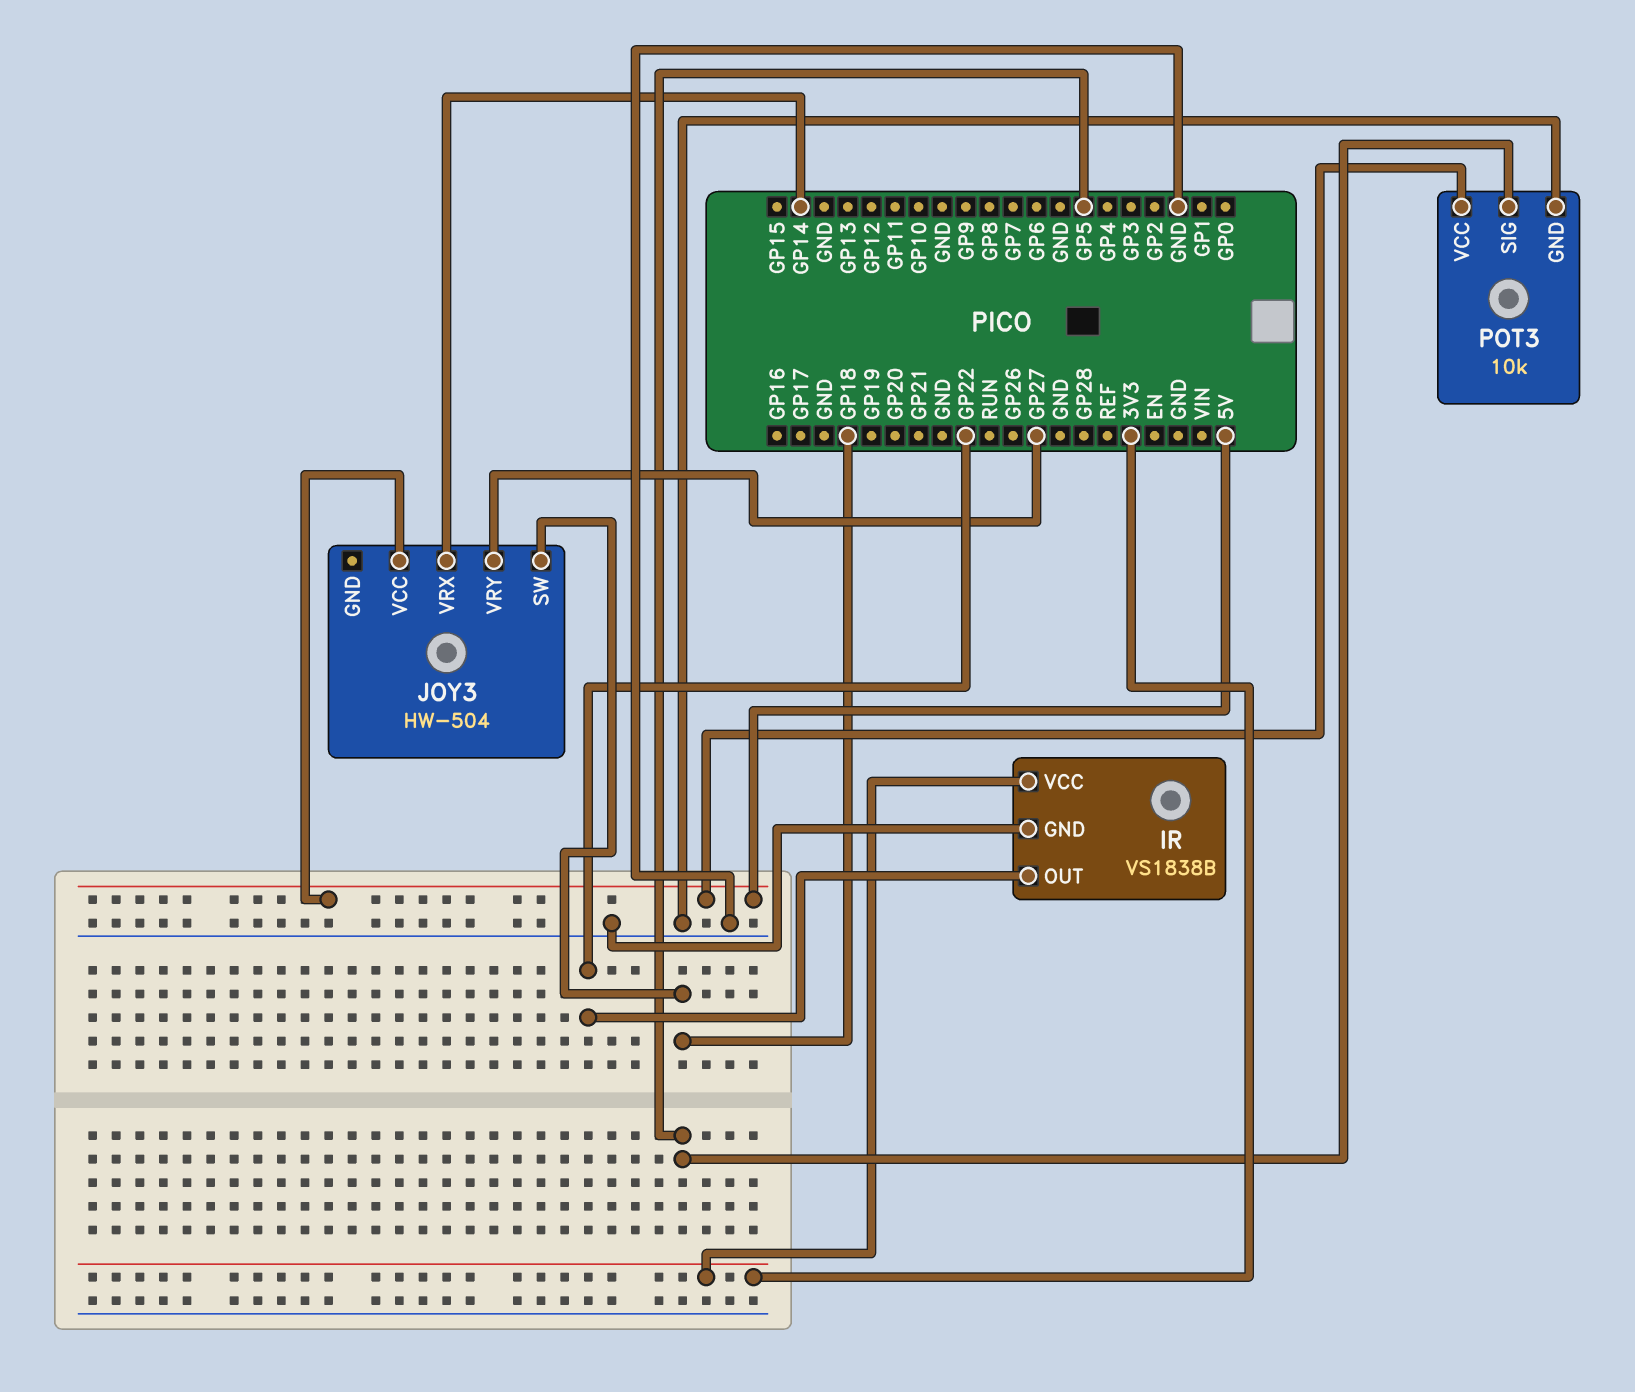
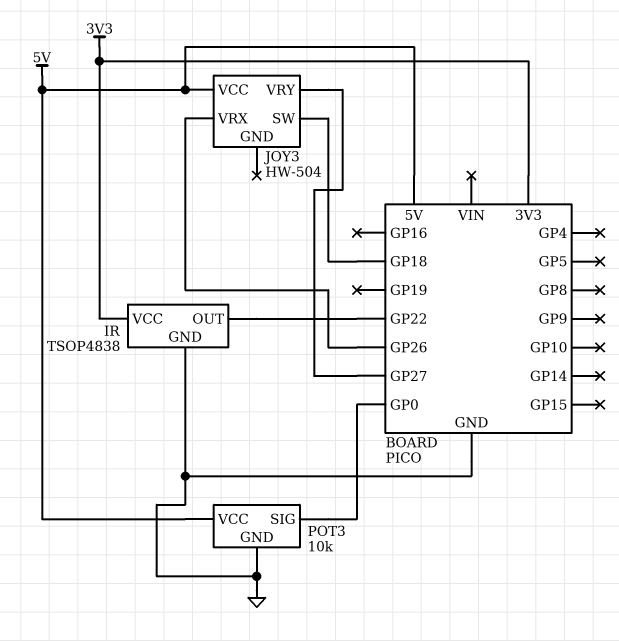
IR: VS1838B -> TSOP4838
JOY3 pin VRX: GP14 -> GP26
POT3 pin SIG: GP5 -> GP0

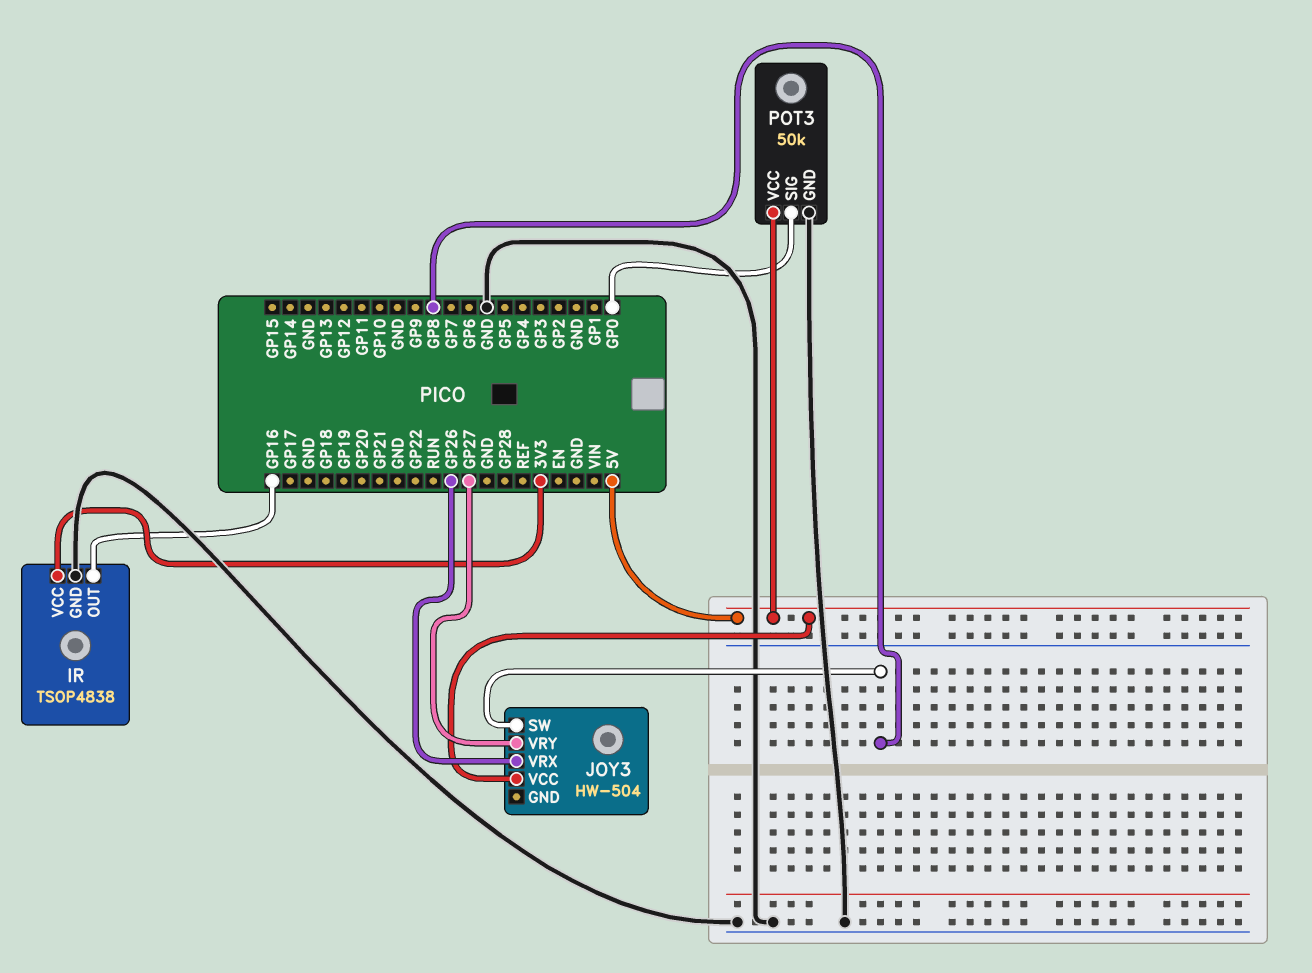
IR pin OUT: GP22 -> GP16
JOY3 pin SW: GP18 -> GP8
POT3: 10k -> 50k

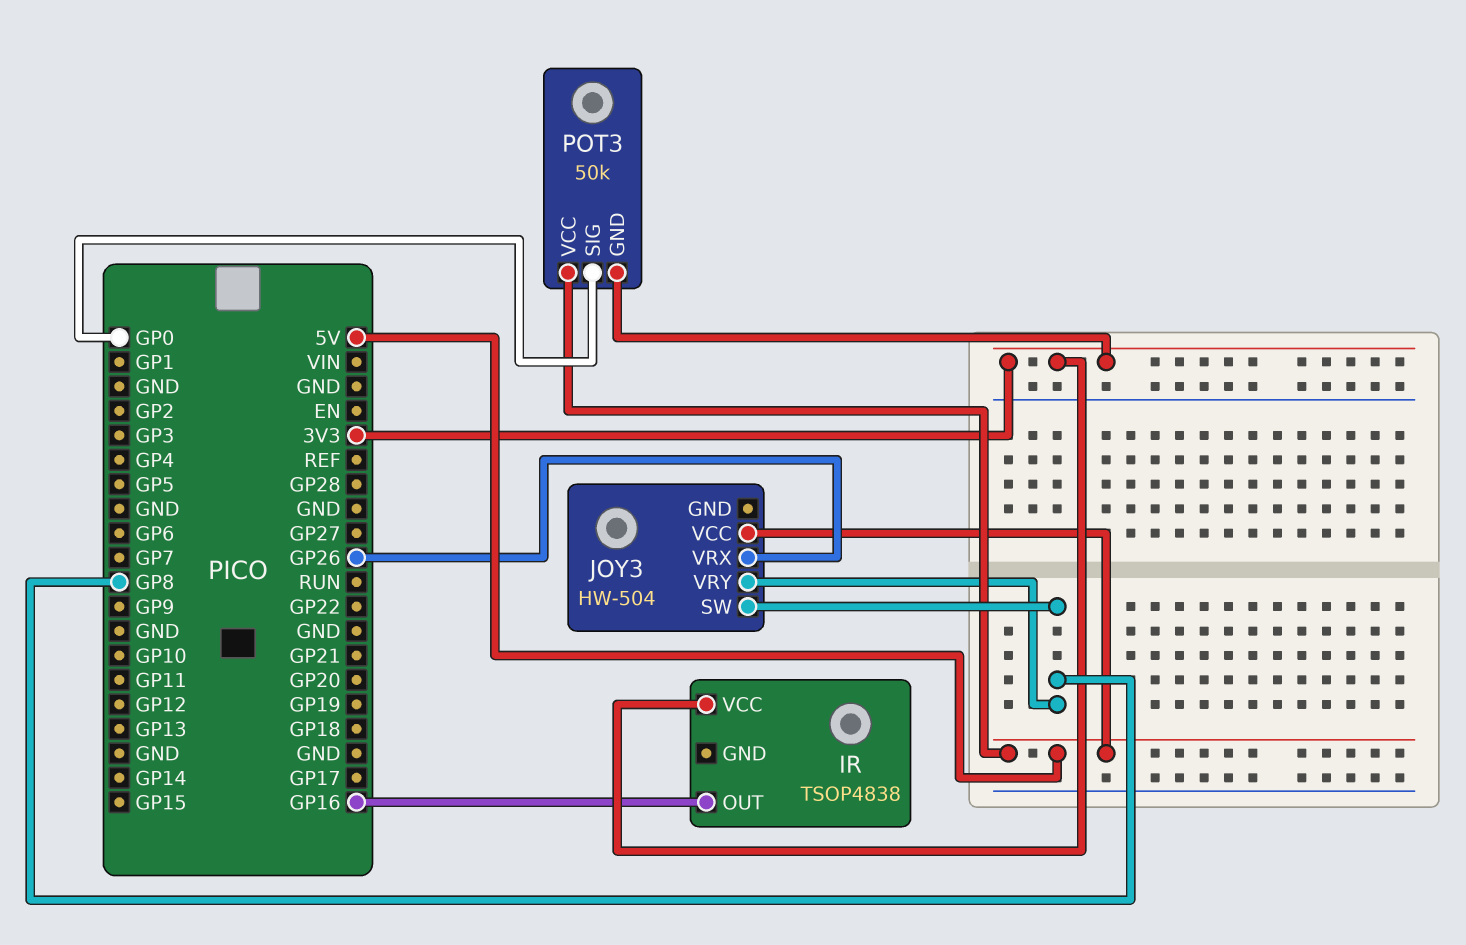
IR pin GND: GND -> none
JOY3 pin VRY: GP27 -> GP8
POT3 pin GND: GND -> 3V3

